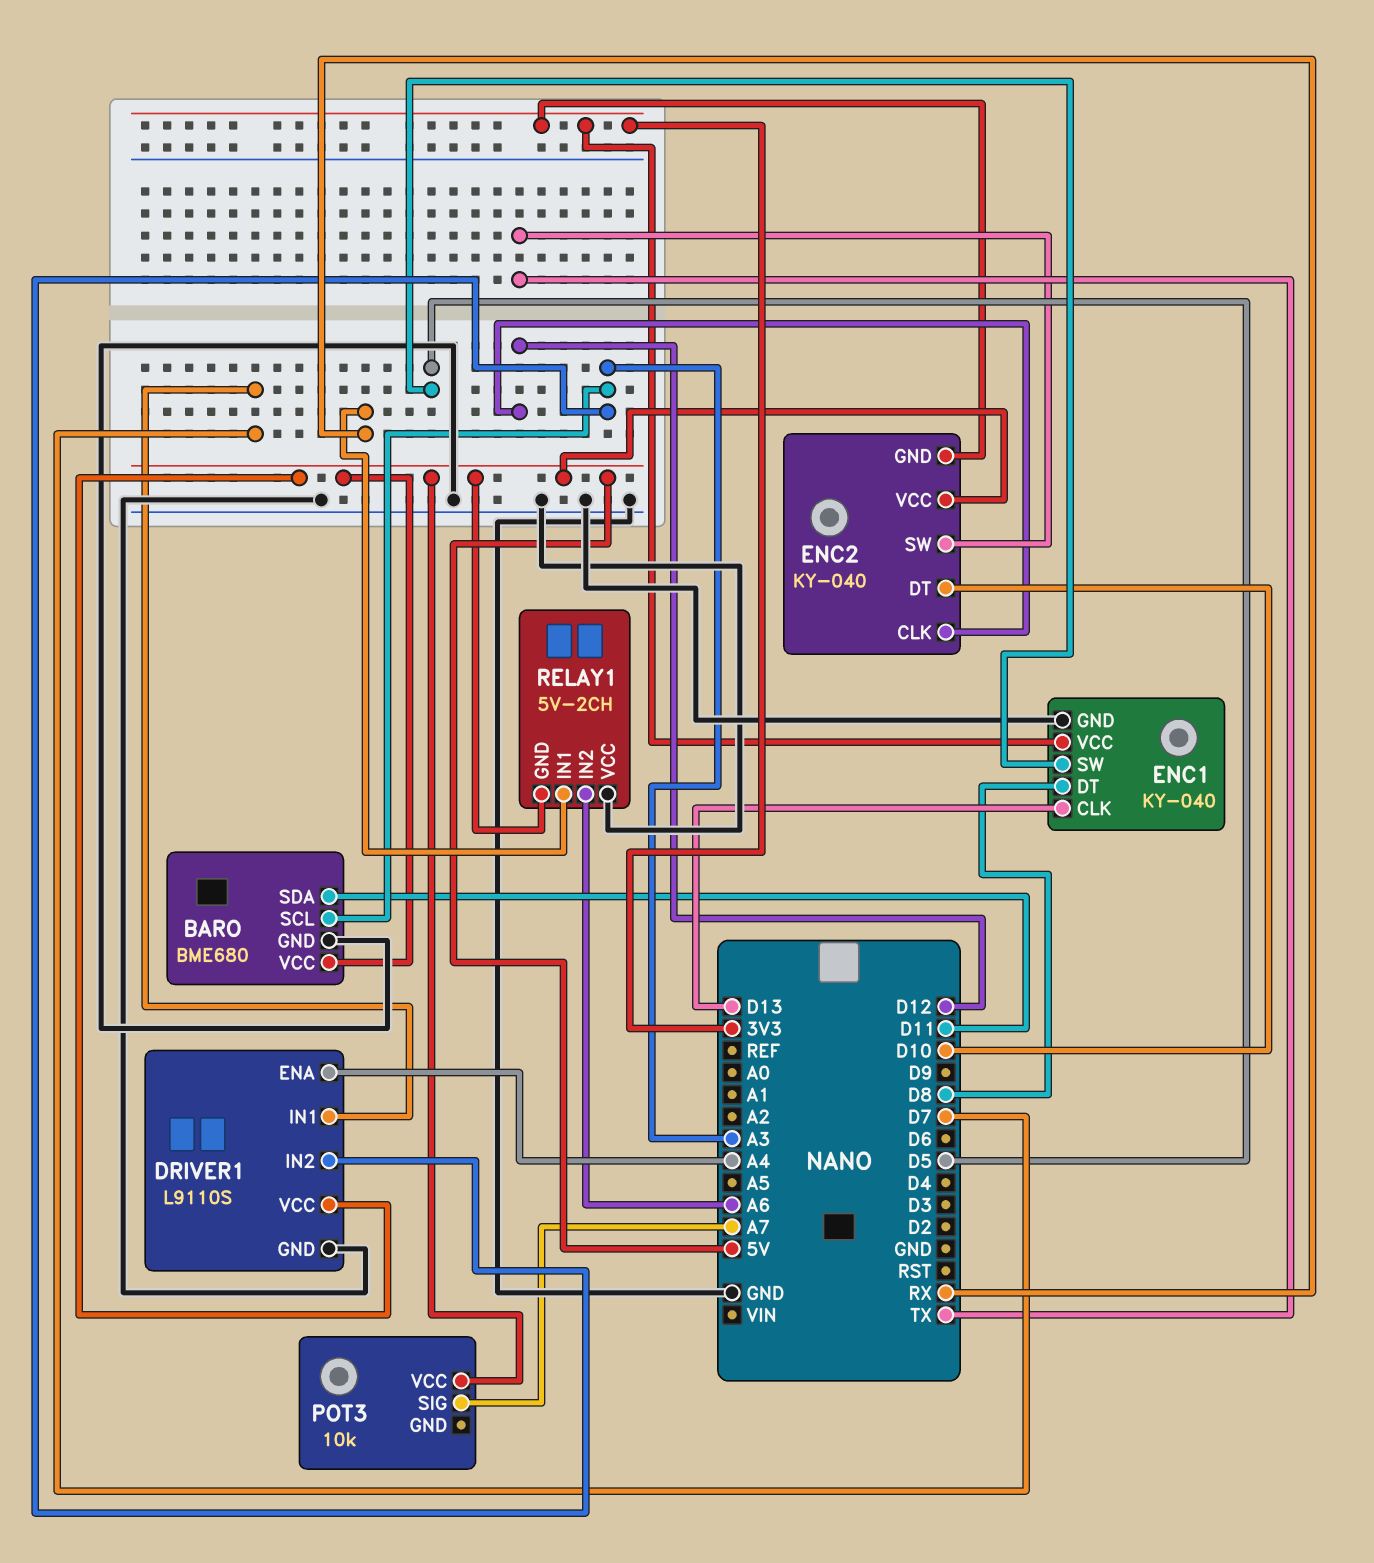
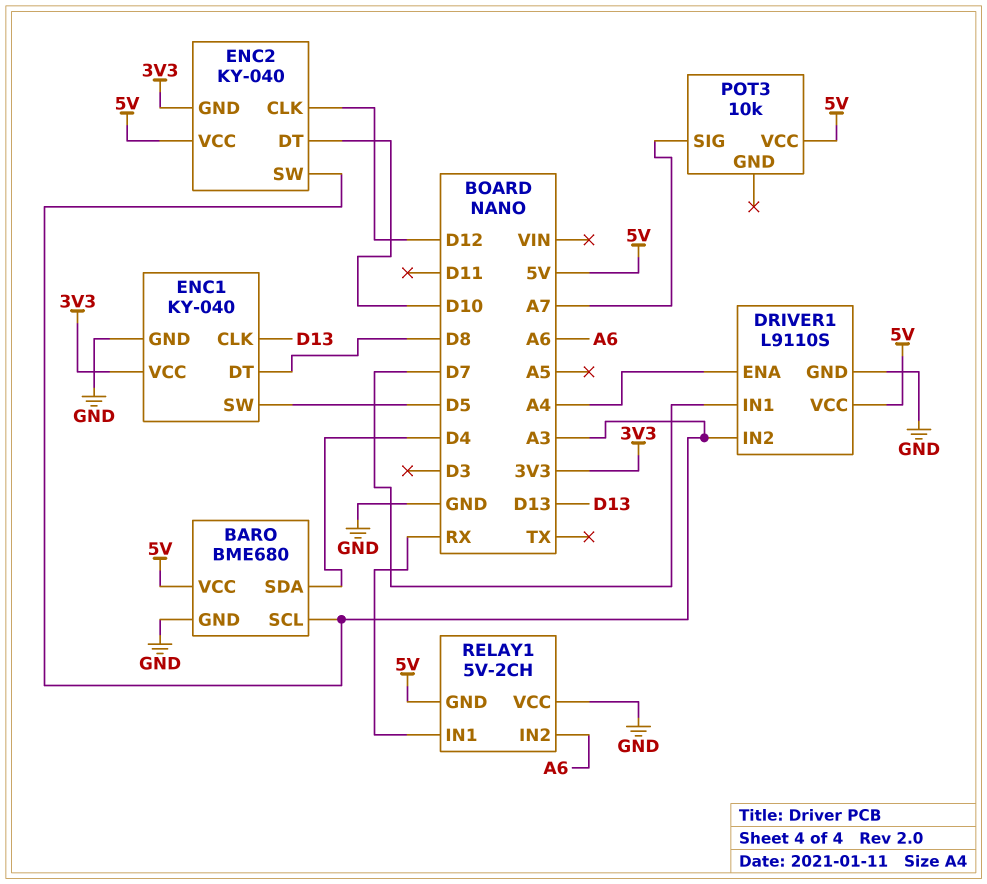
BARO pin SDA: D11 -> D4
ENC2 pin SW: TX -> A3

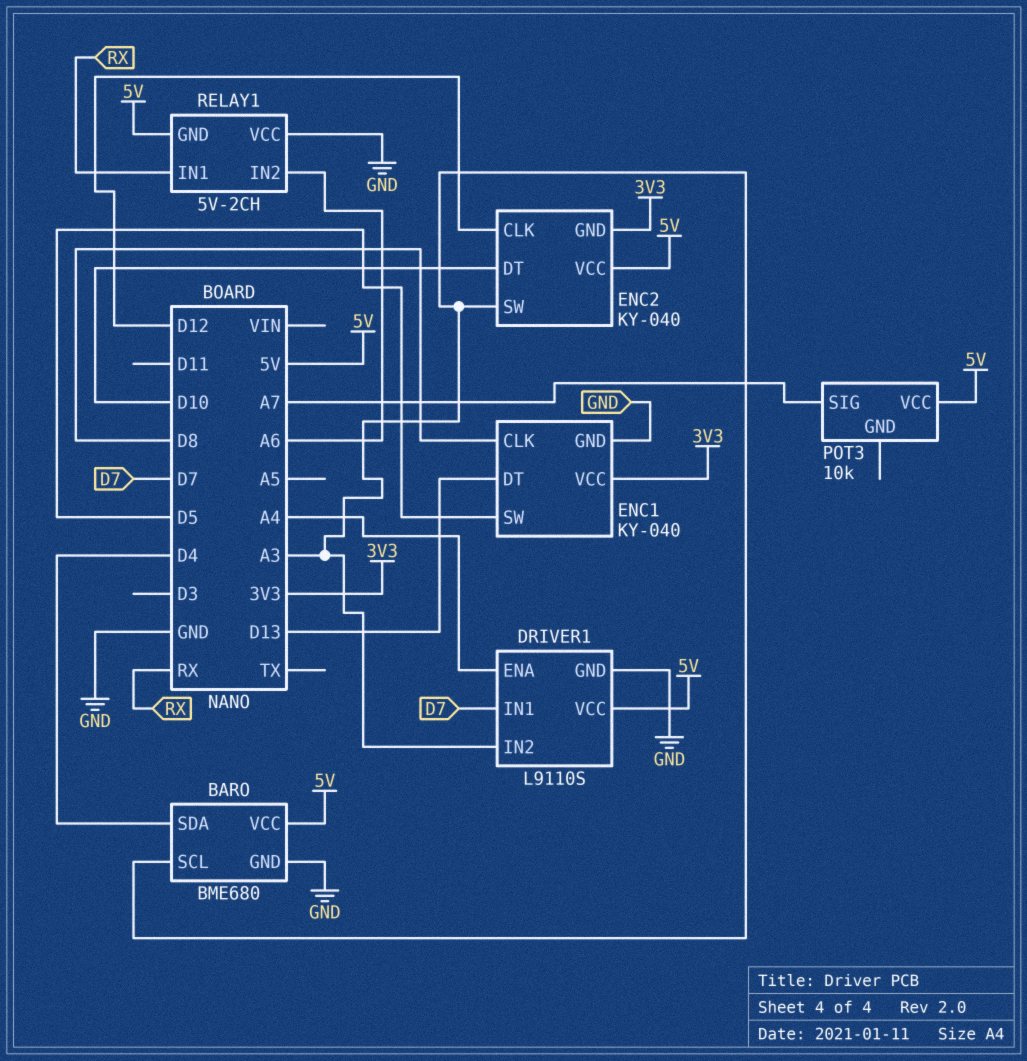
ENC1 pin CLK: D13 -> D8
ENC1 pin DT: D8 -> D13

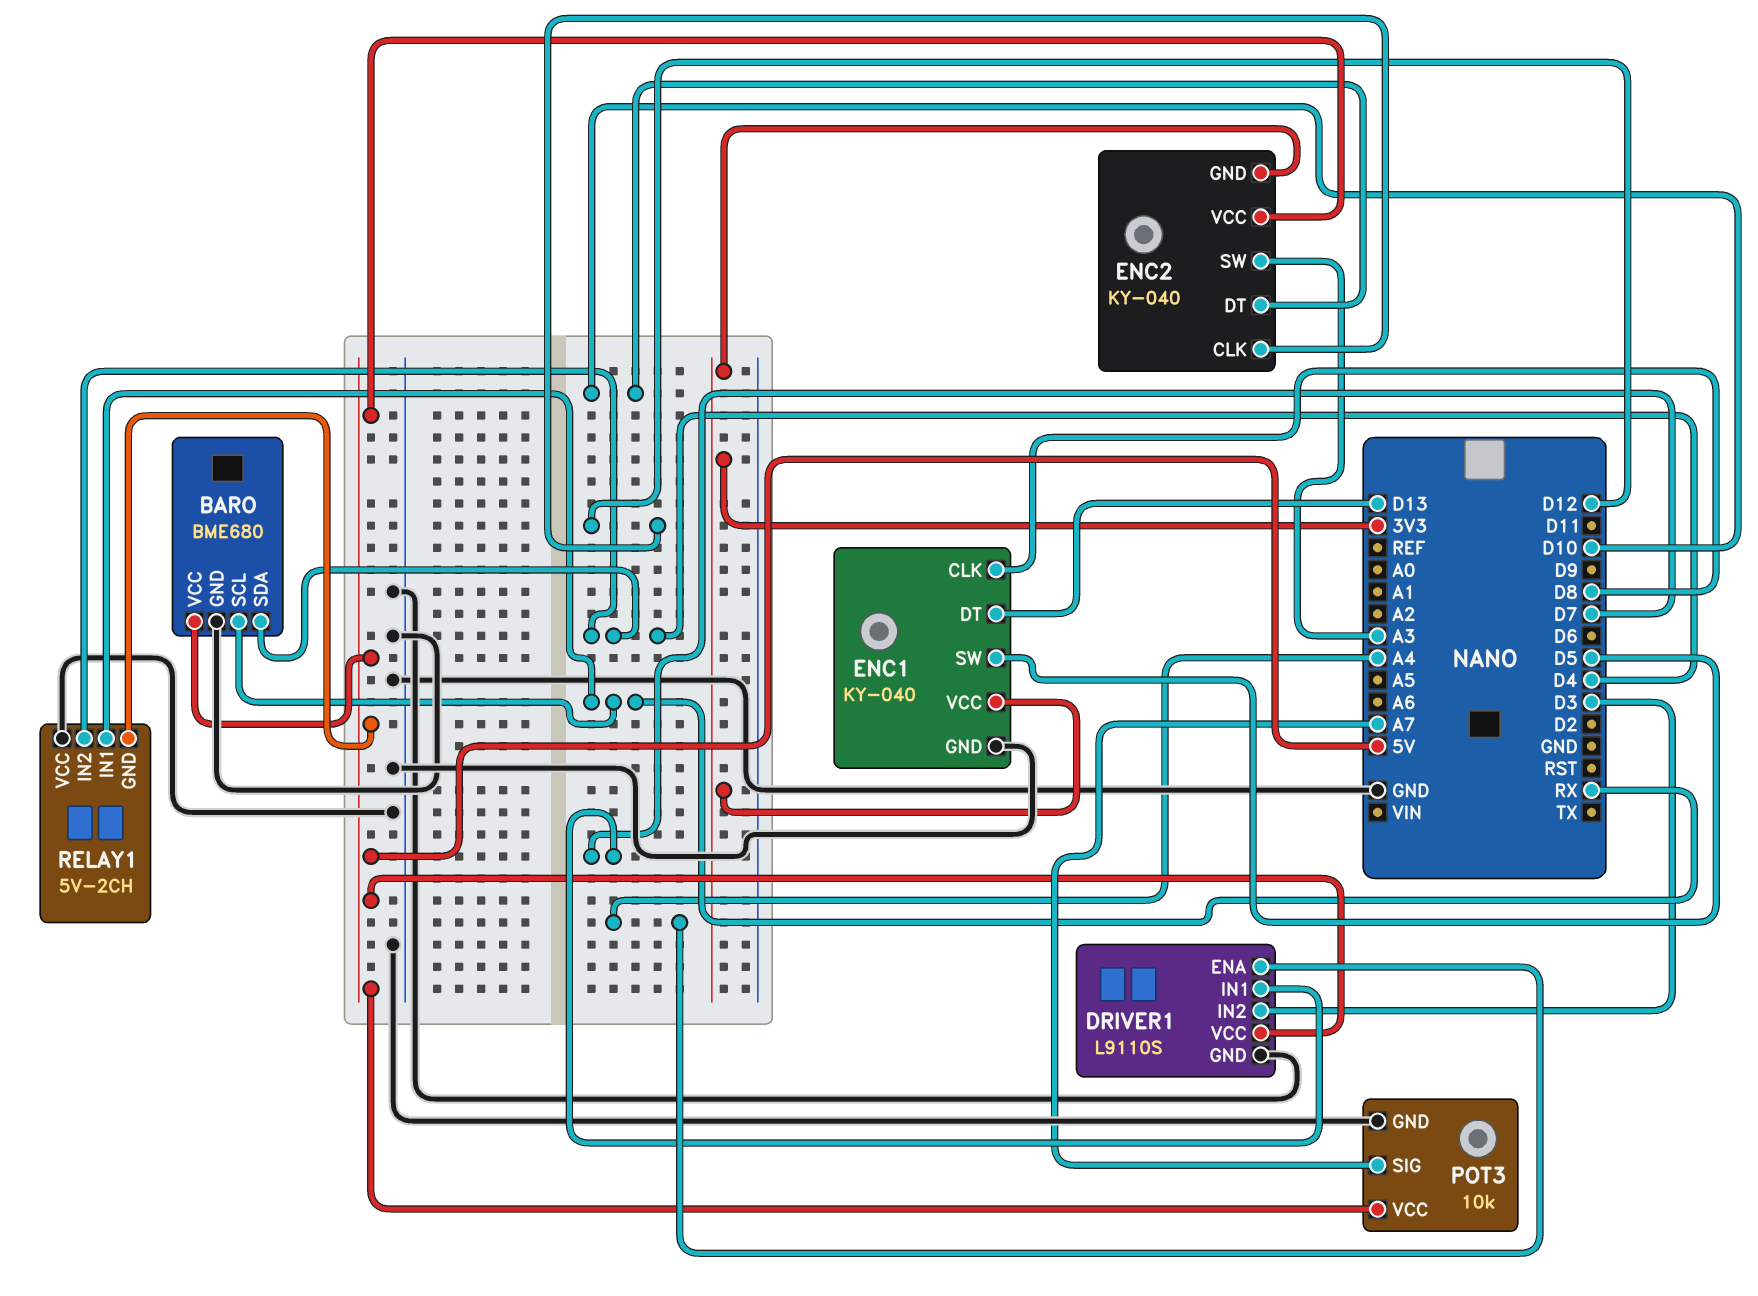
BARO pin SCL: A3 -> RX
DRIVER1 pin IN2: A3 -> D3
POT3 pin GND: none -> GND
RELAY1 pin IN2: A6 -> D4

